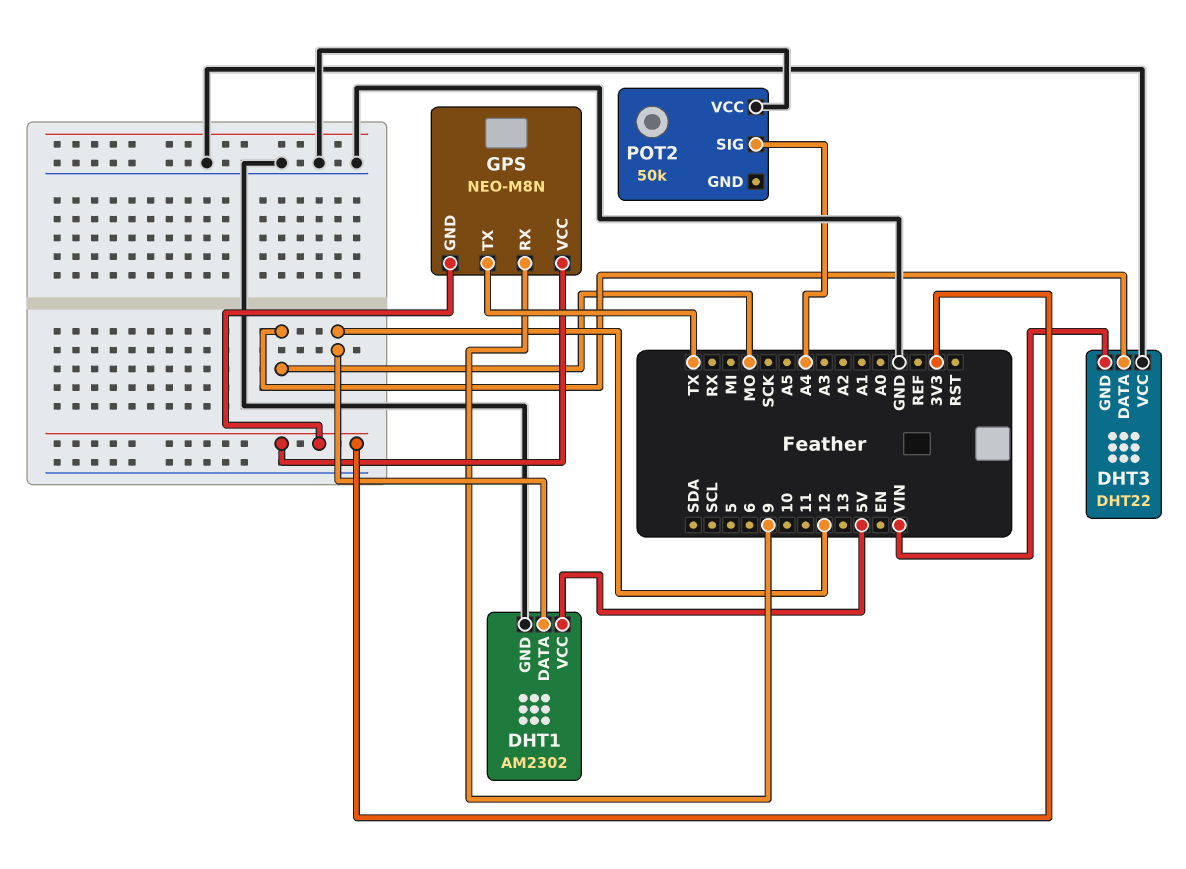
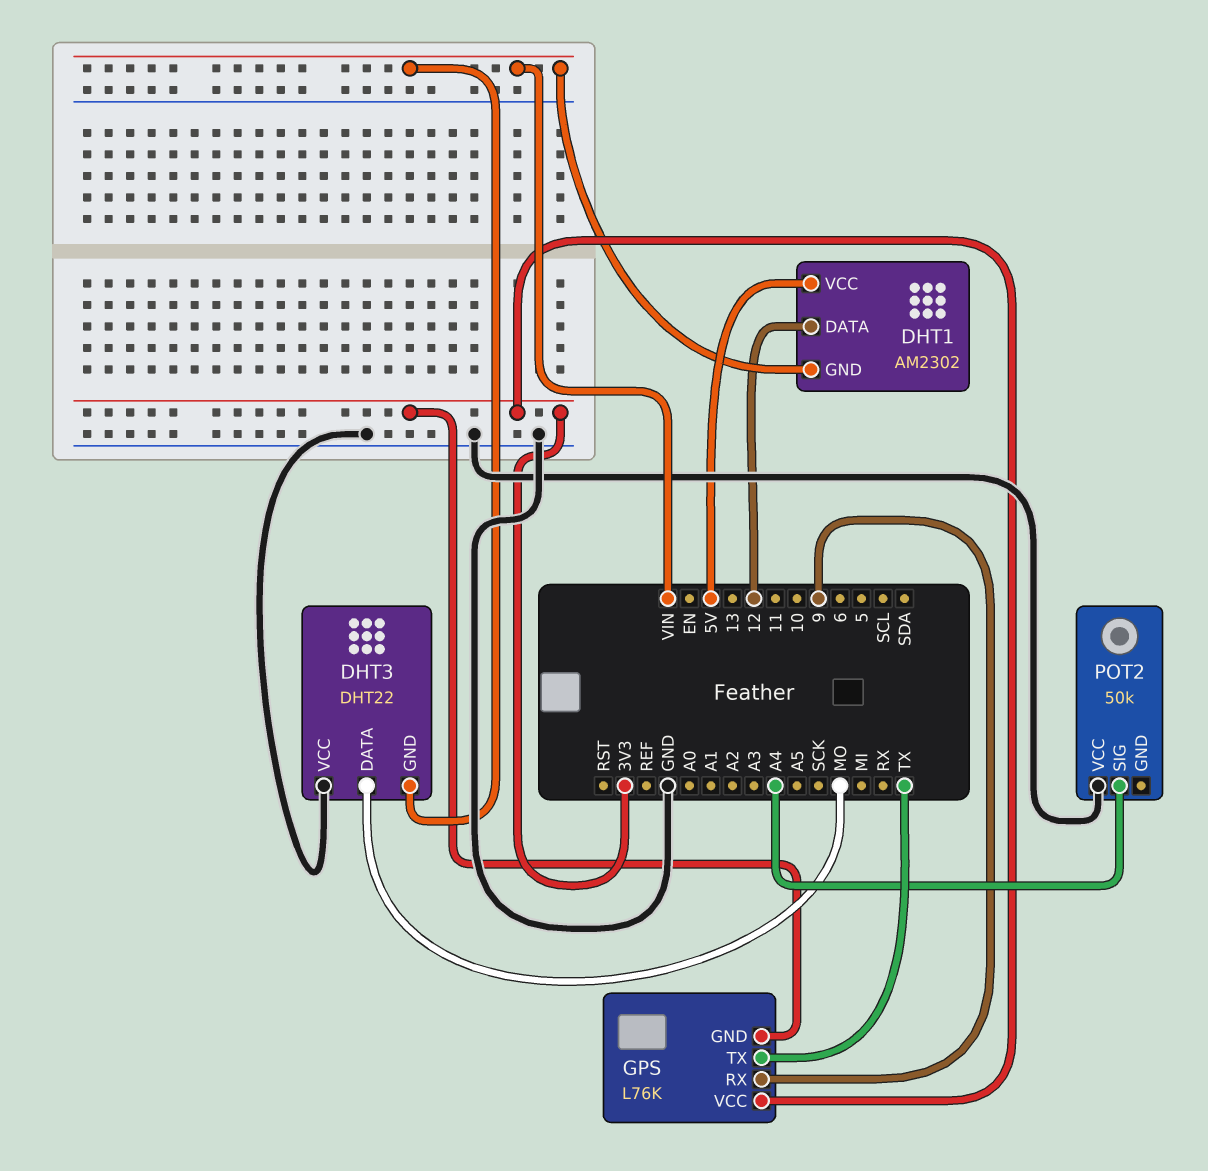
DHT1 pin GND: GND -> VIN
GPS: NEO-M8N -> L76K

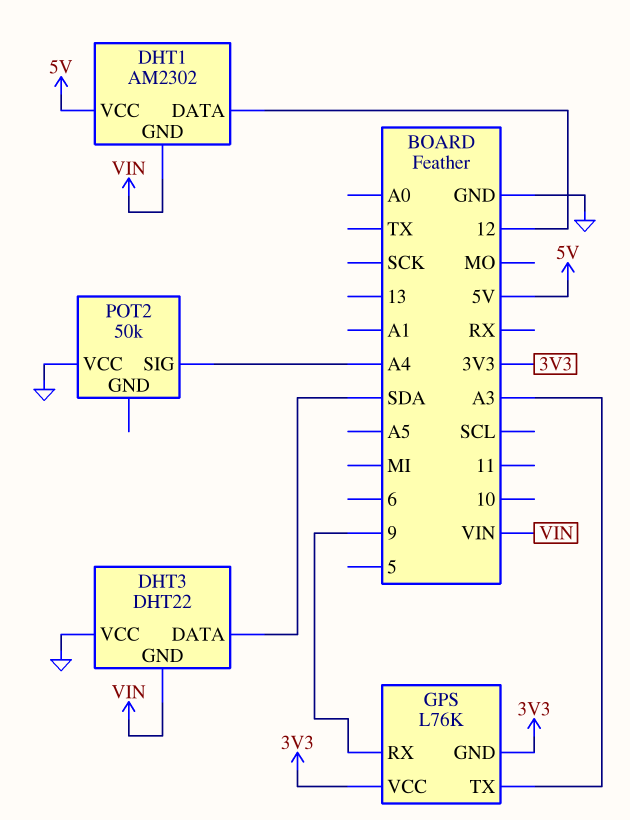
DHT3 pin DATA: MO -> SDA
GPS pin TX: TX -> A3

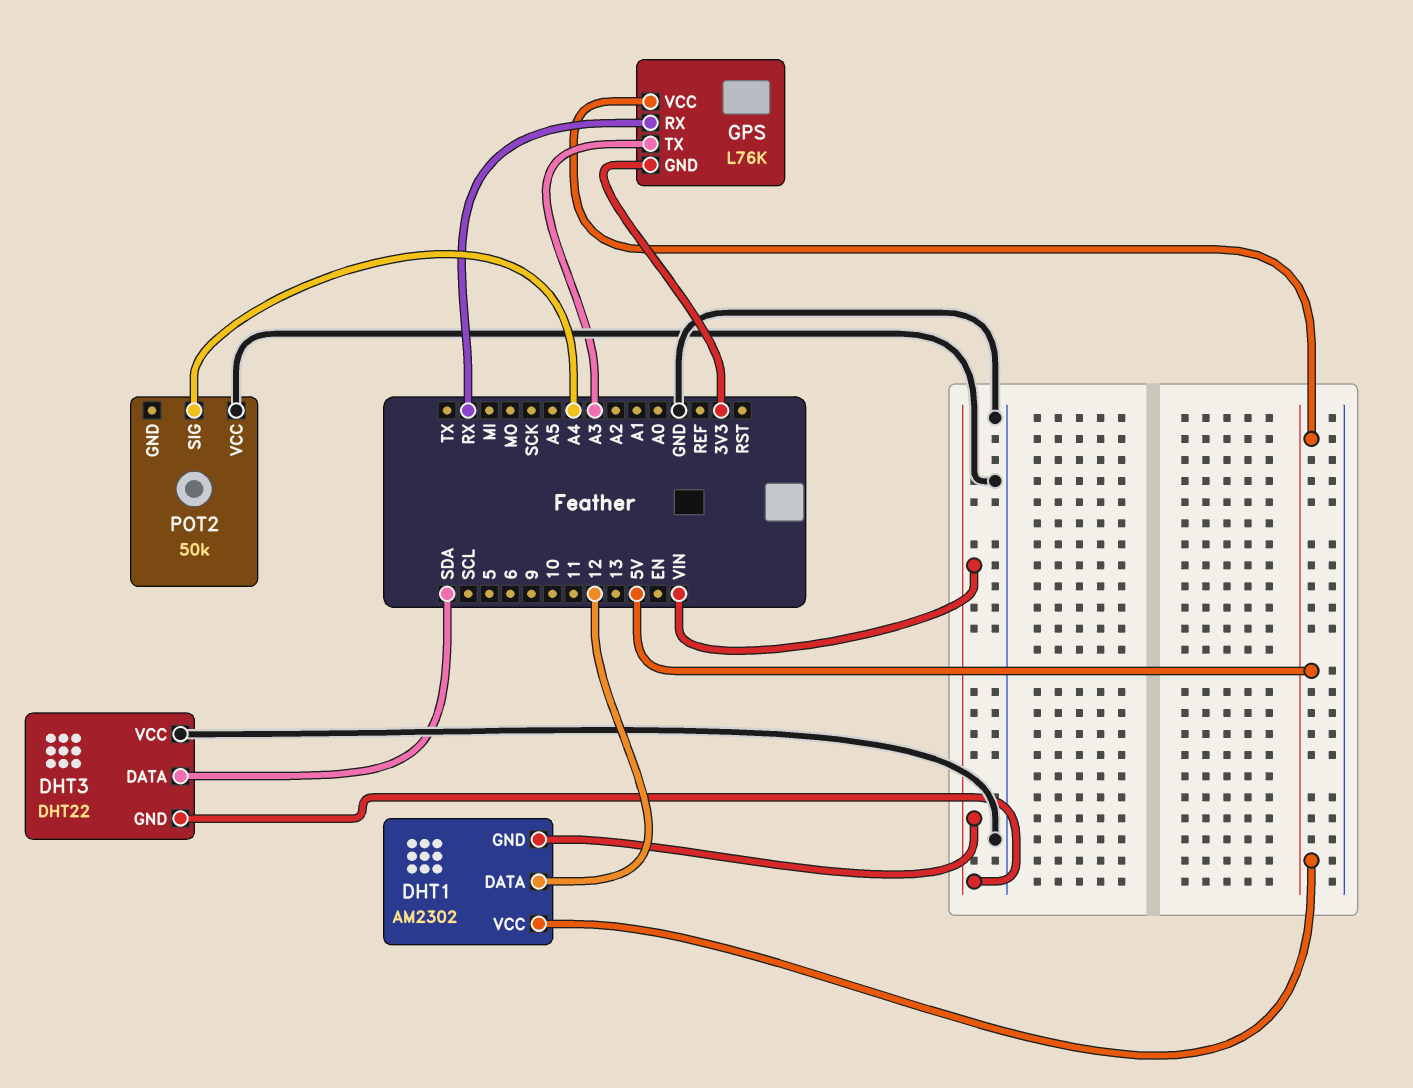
GPS pin RX: 9 -> RX
GPS pin VCC: 3V3 -> 5V

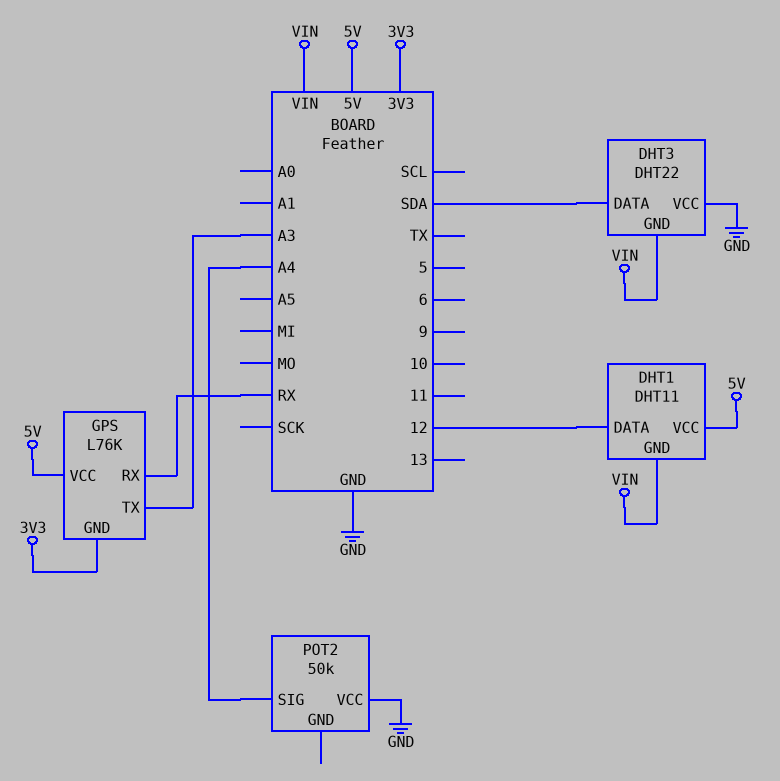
DHT1: AM2302 -> DHT11

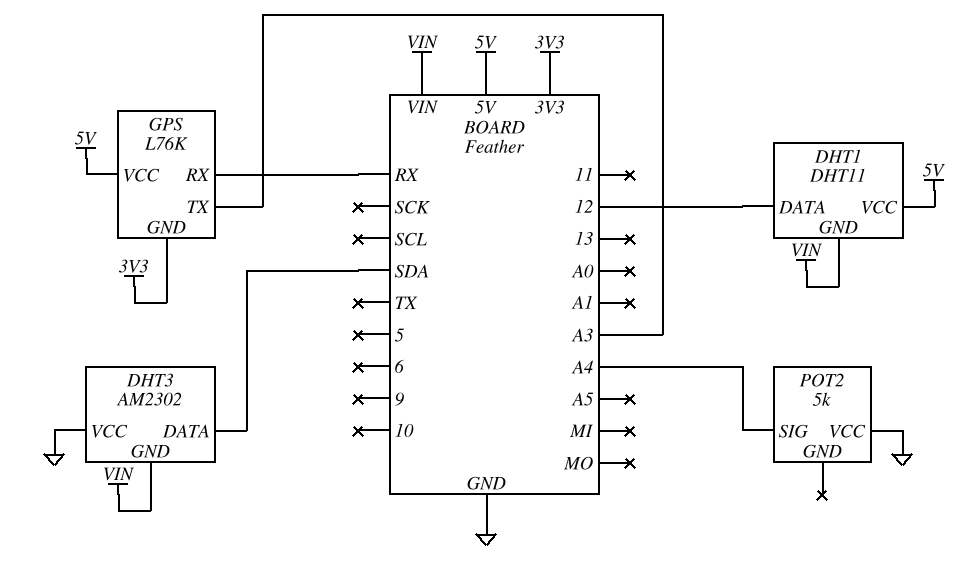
DHT3: DHT22 -> AM2302
POT2: 50k -> 5k

